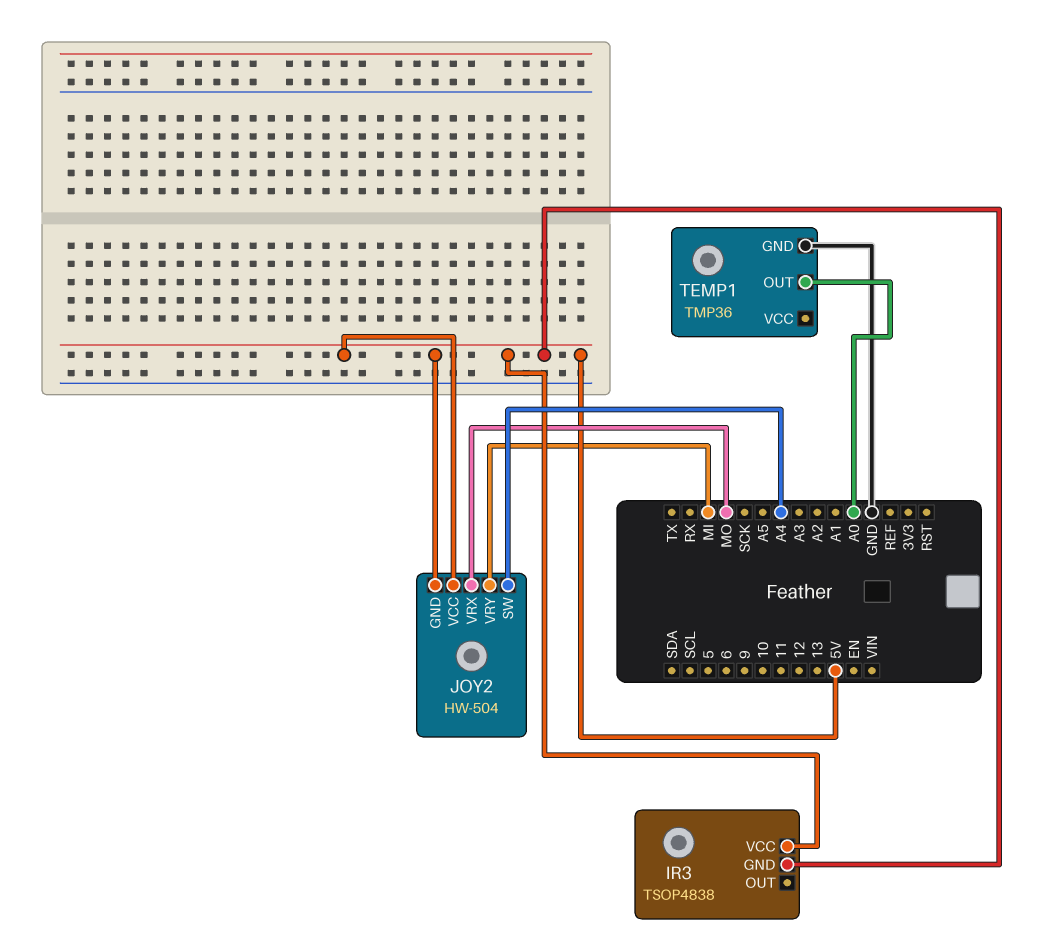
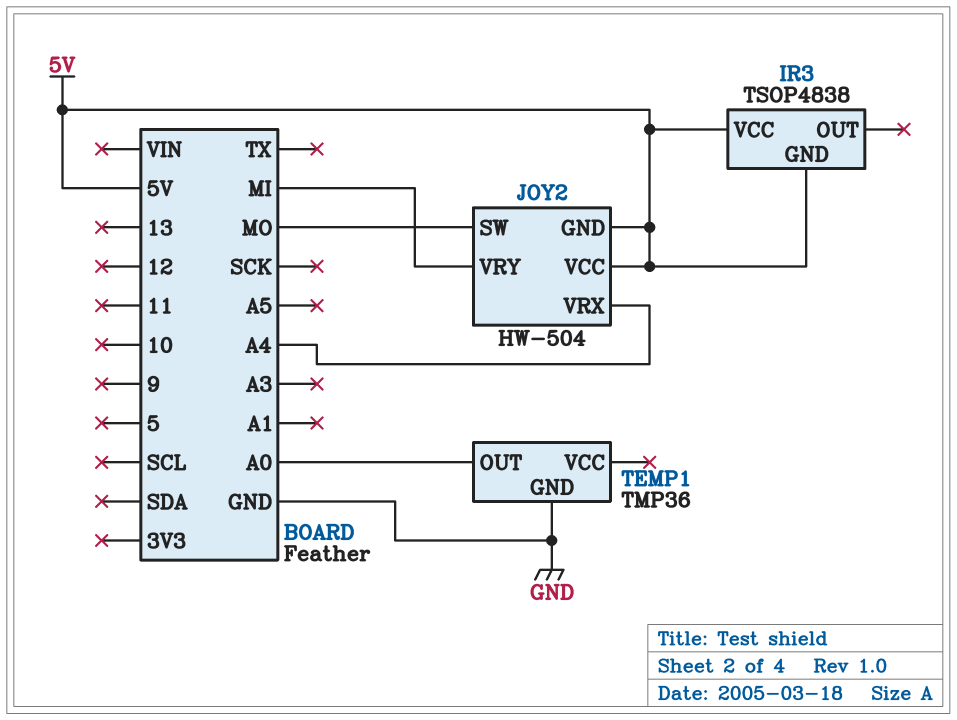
JOY2 pin SW: A4 -> MO
JOY2 pin VRX: MO -> A4

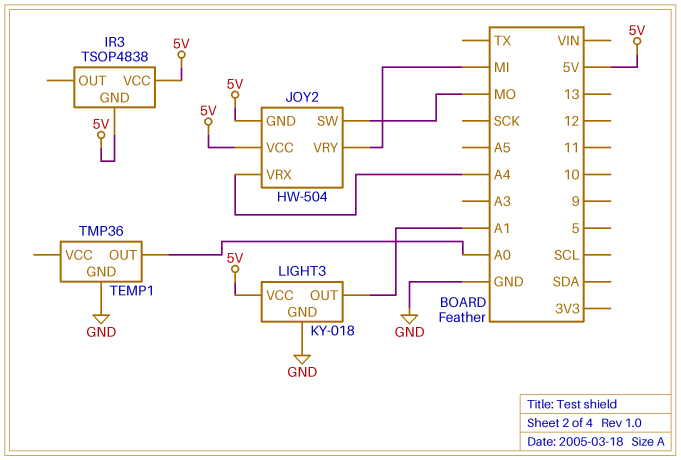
LIGHT3: none -> KY-018
LIGHT3 pin GND: none -> GND
LIGHT3 pin OUT: none -> A1
LIGHT3 pin VCC: none -> 5V

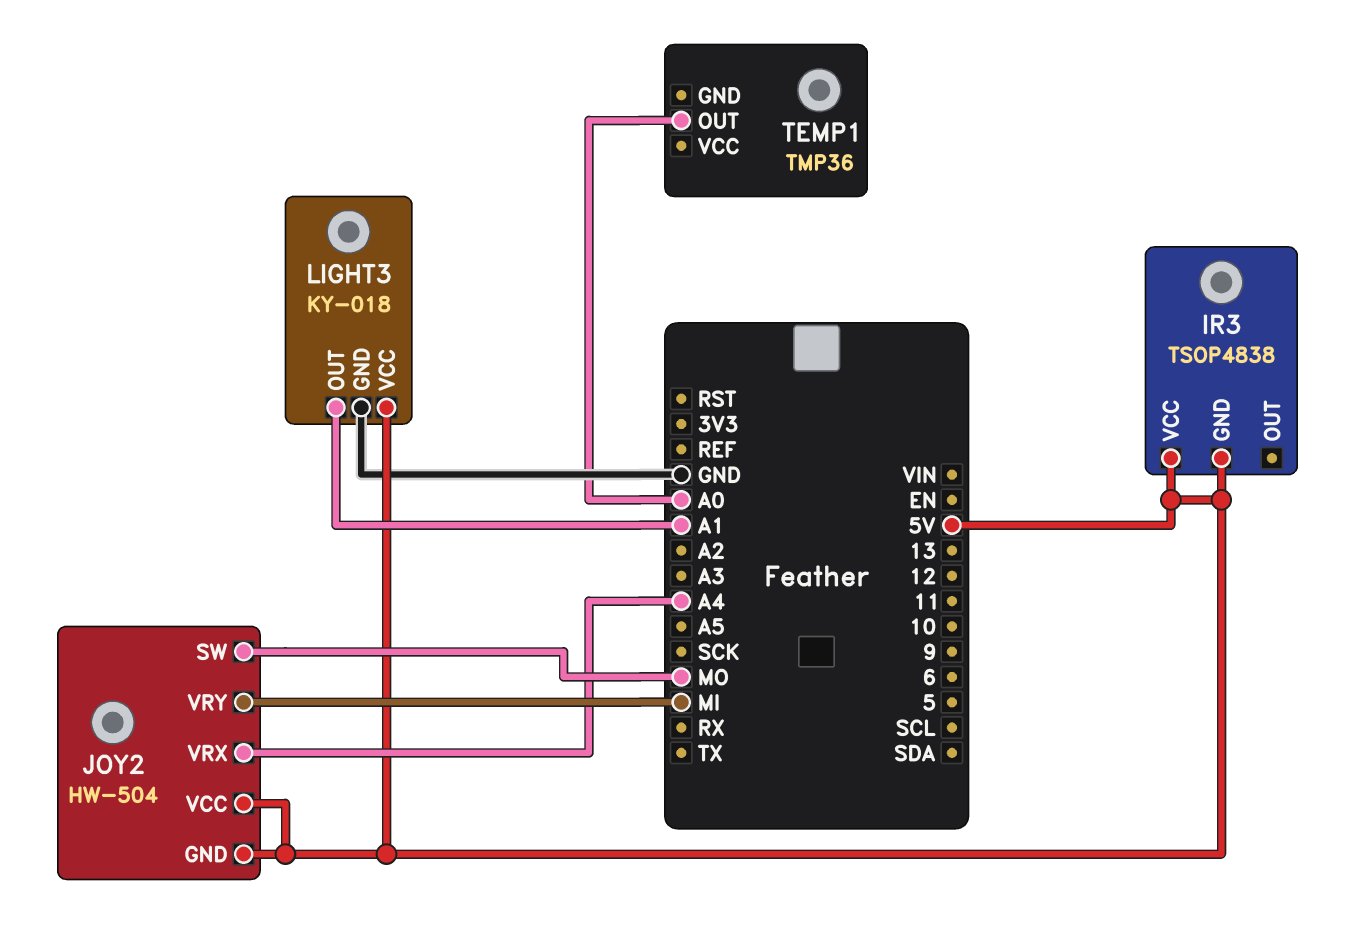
TEMP1 pin GND: GND -> none

